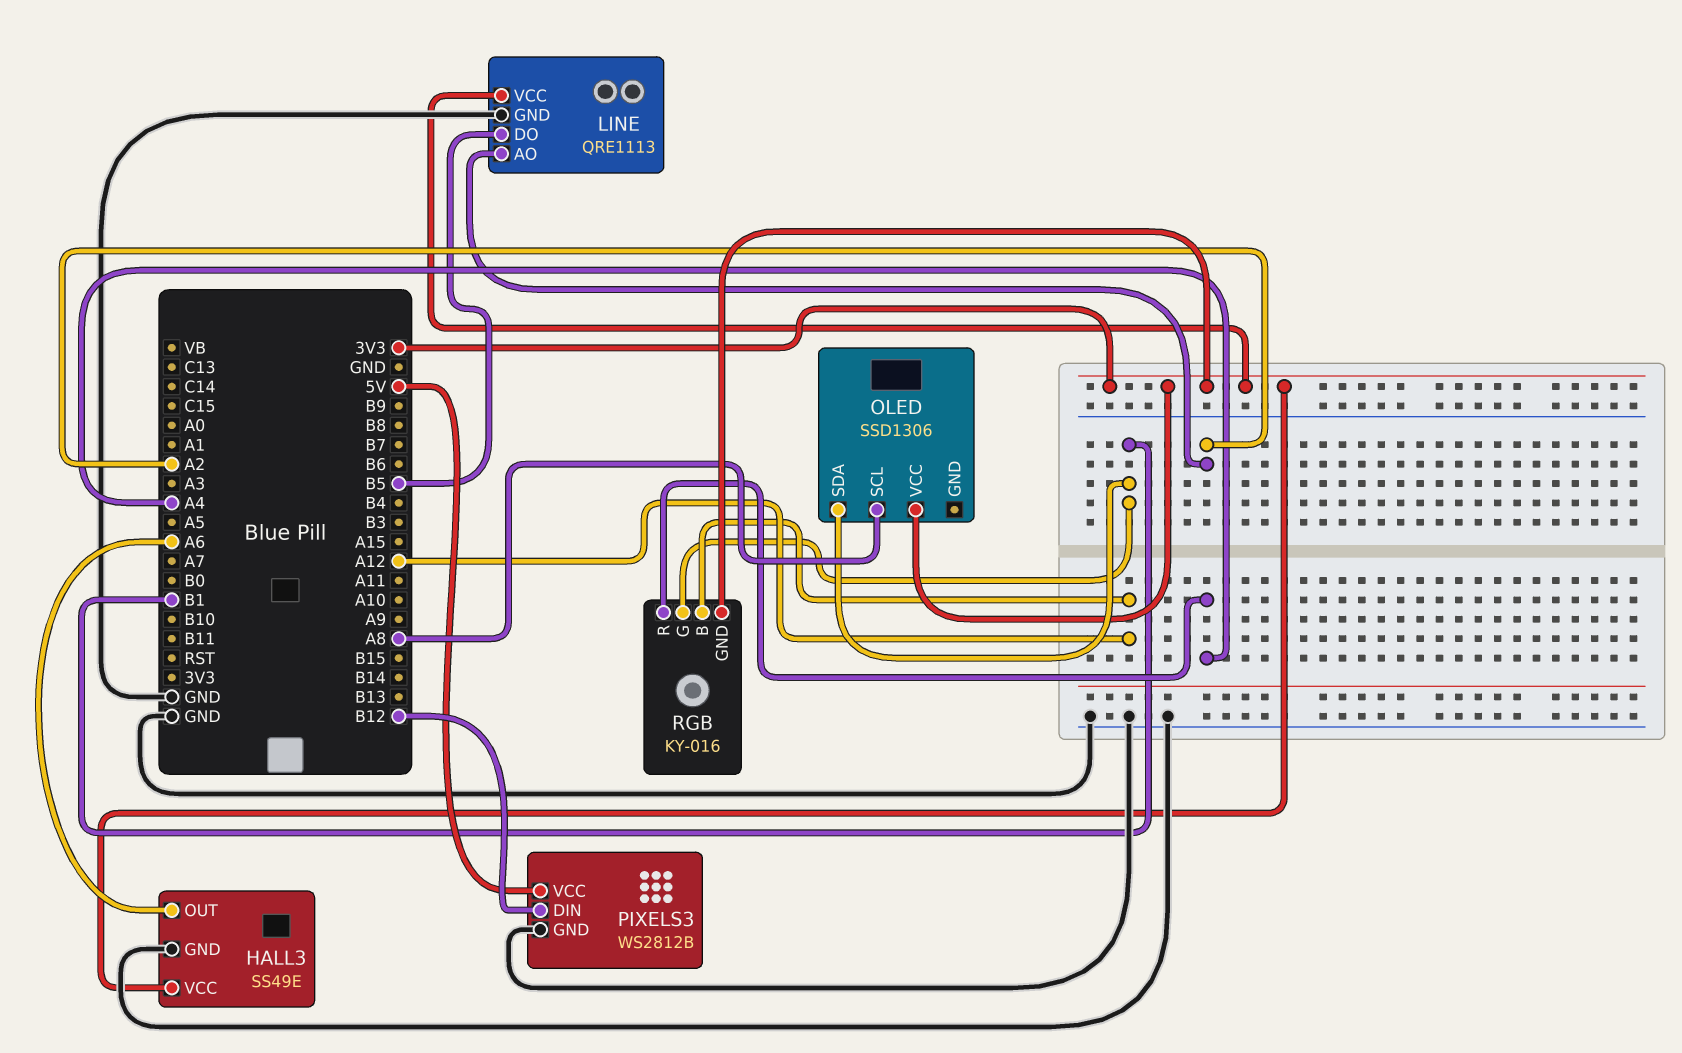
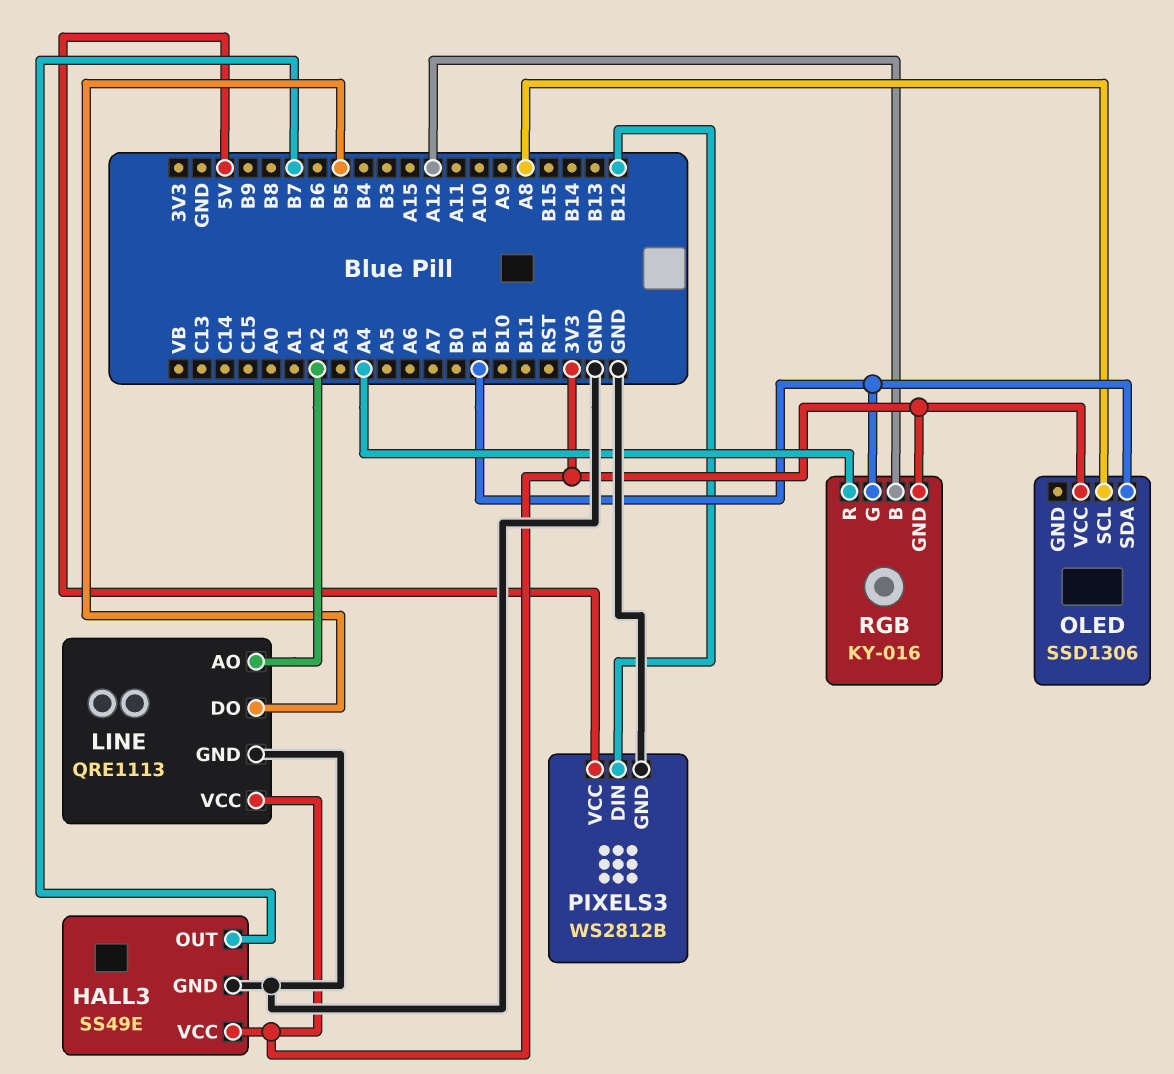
HALL3 pin OUT: A6 -> B7

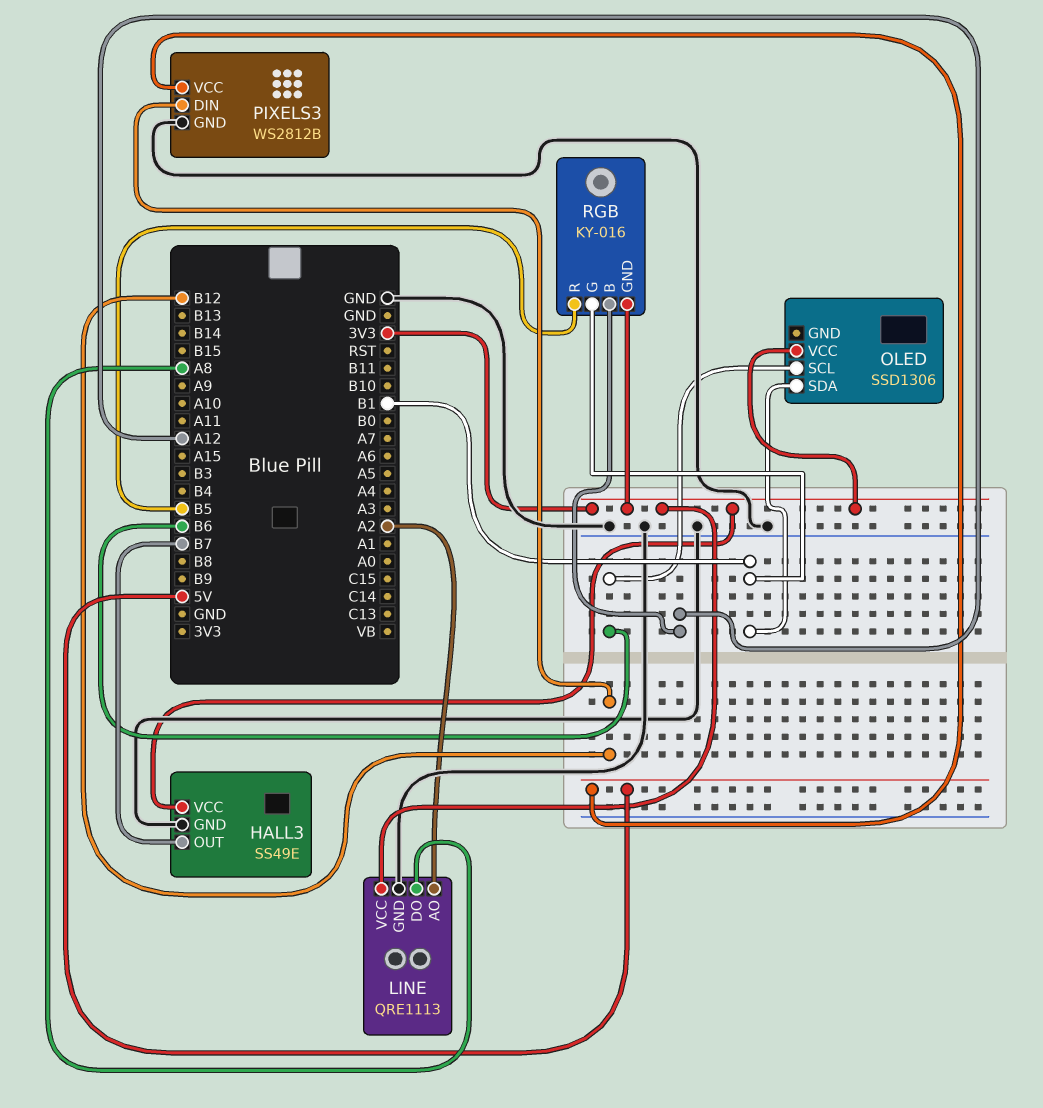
LINE pin DO: B5 -> A8
OLED pin SCL: A8 -> B6
RGB pin R: A4 -> B5

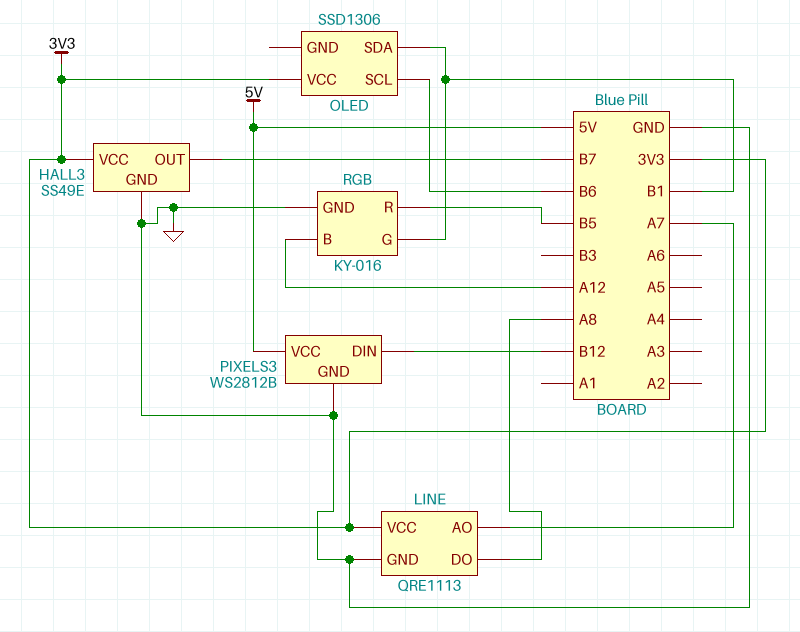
LINE pin AO: A2 -> A7
RGB pin GND: 3V3 -> GND

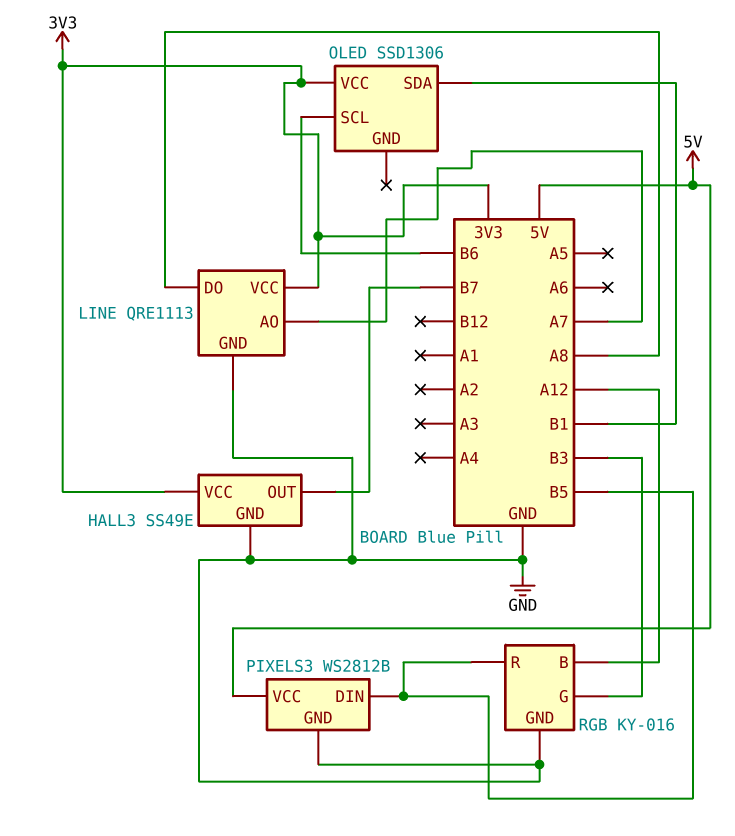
PIXELS3 pin DIN: B12 -> B5
RGB pin G: B1 -> B3

